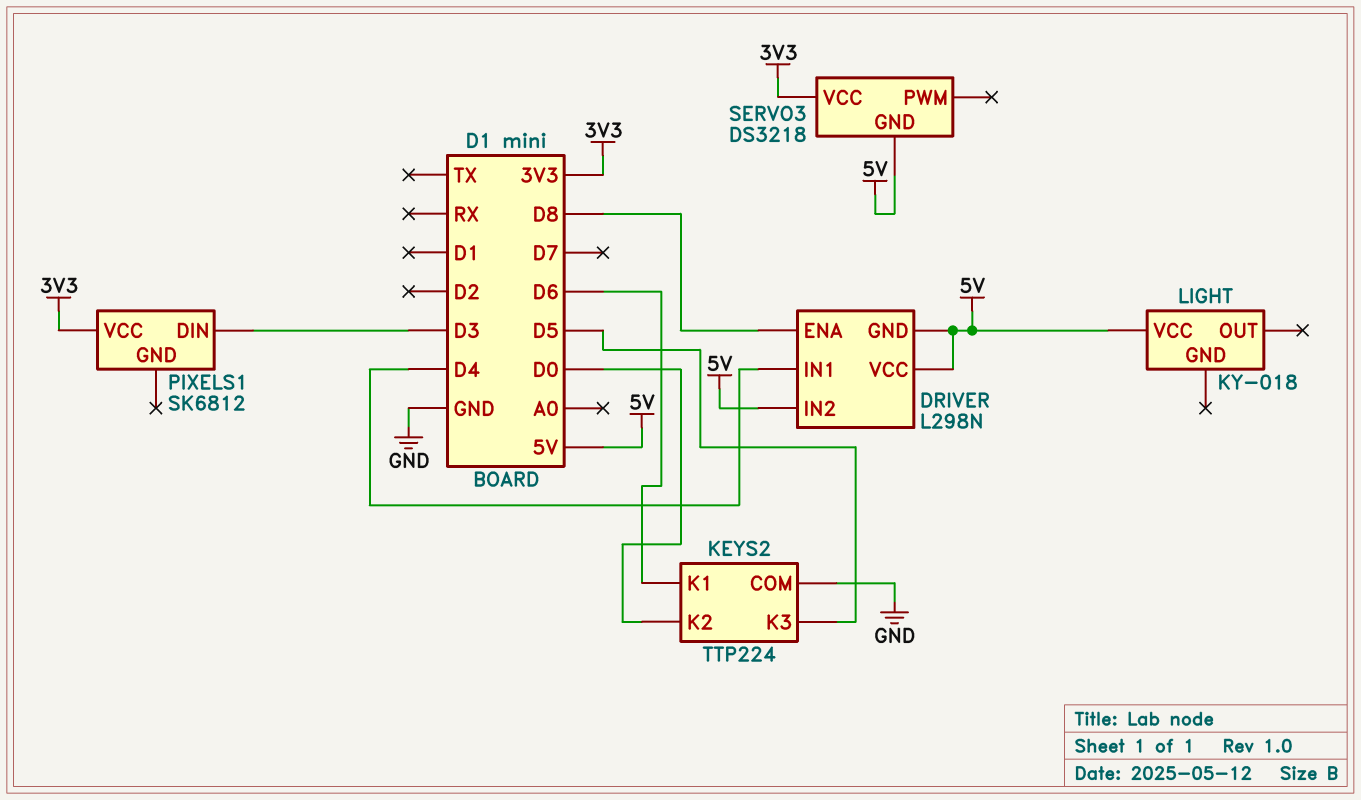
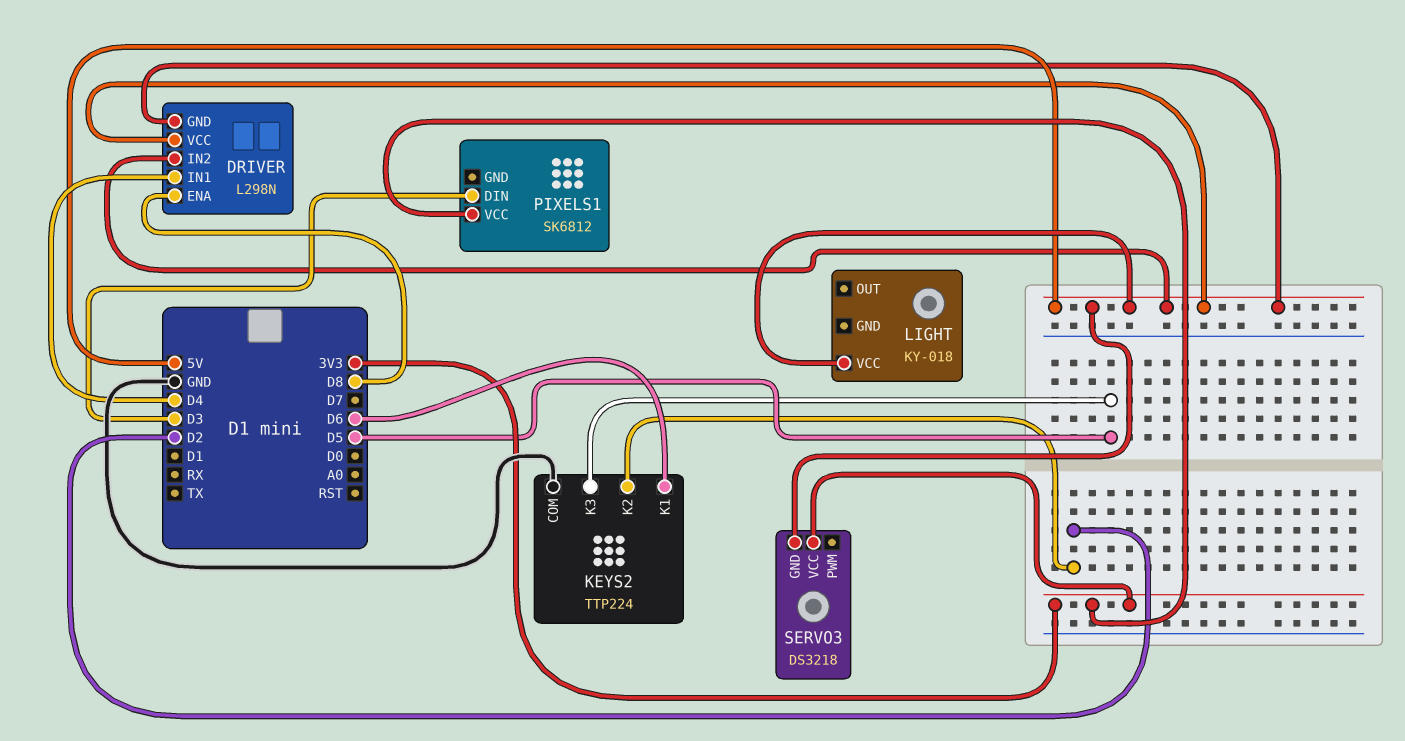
KEYS2 pin K2: D0 -> D2

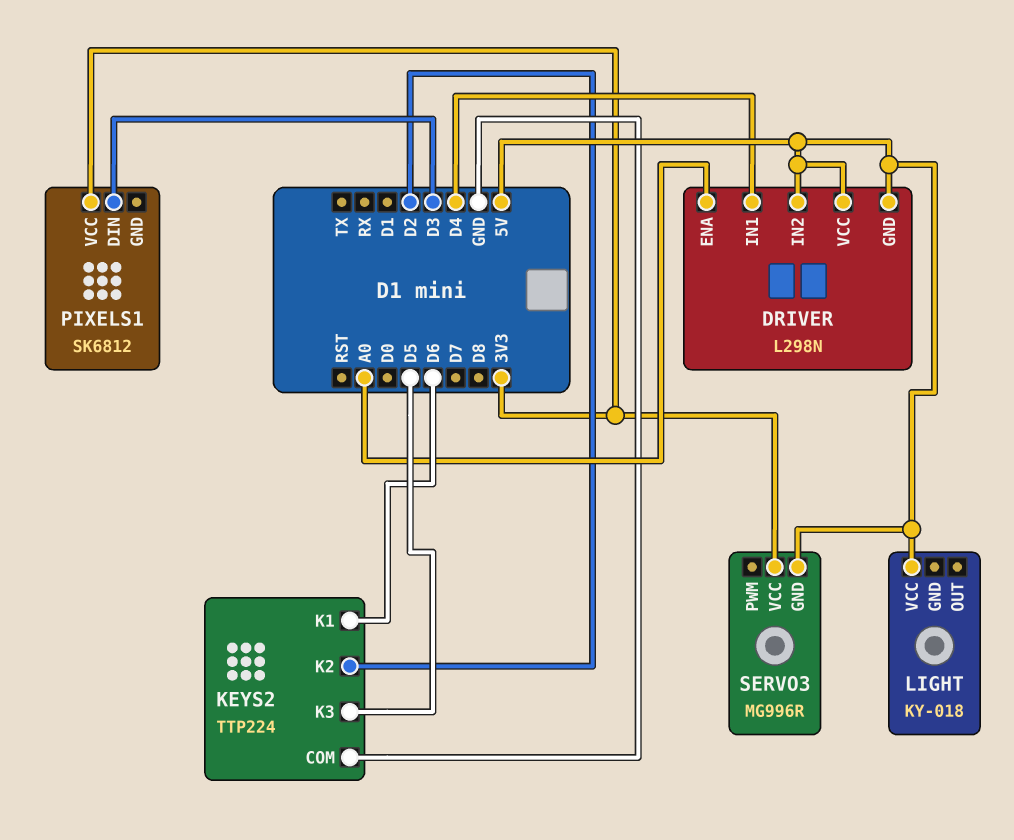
DRIVER pin ENA: D8 -> A0
SERVO3: DS3218 -> MG996R

